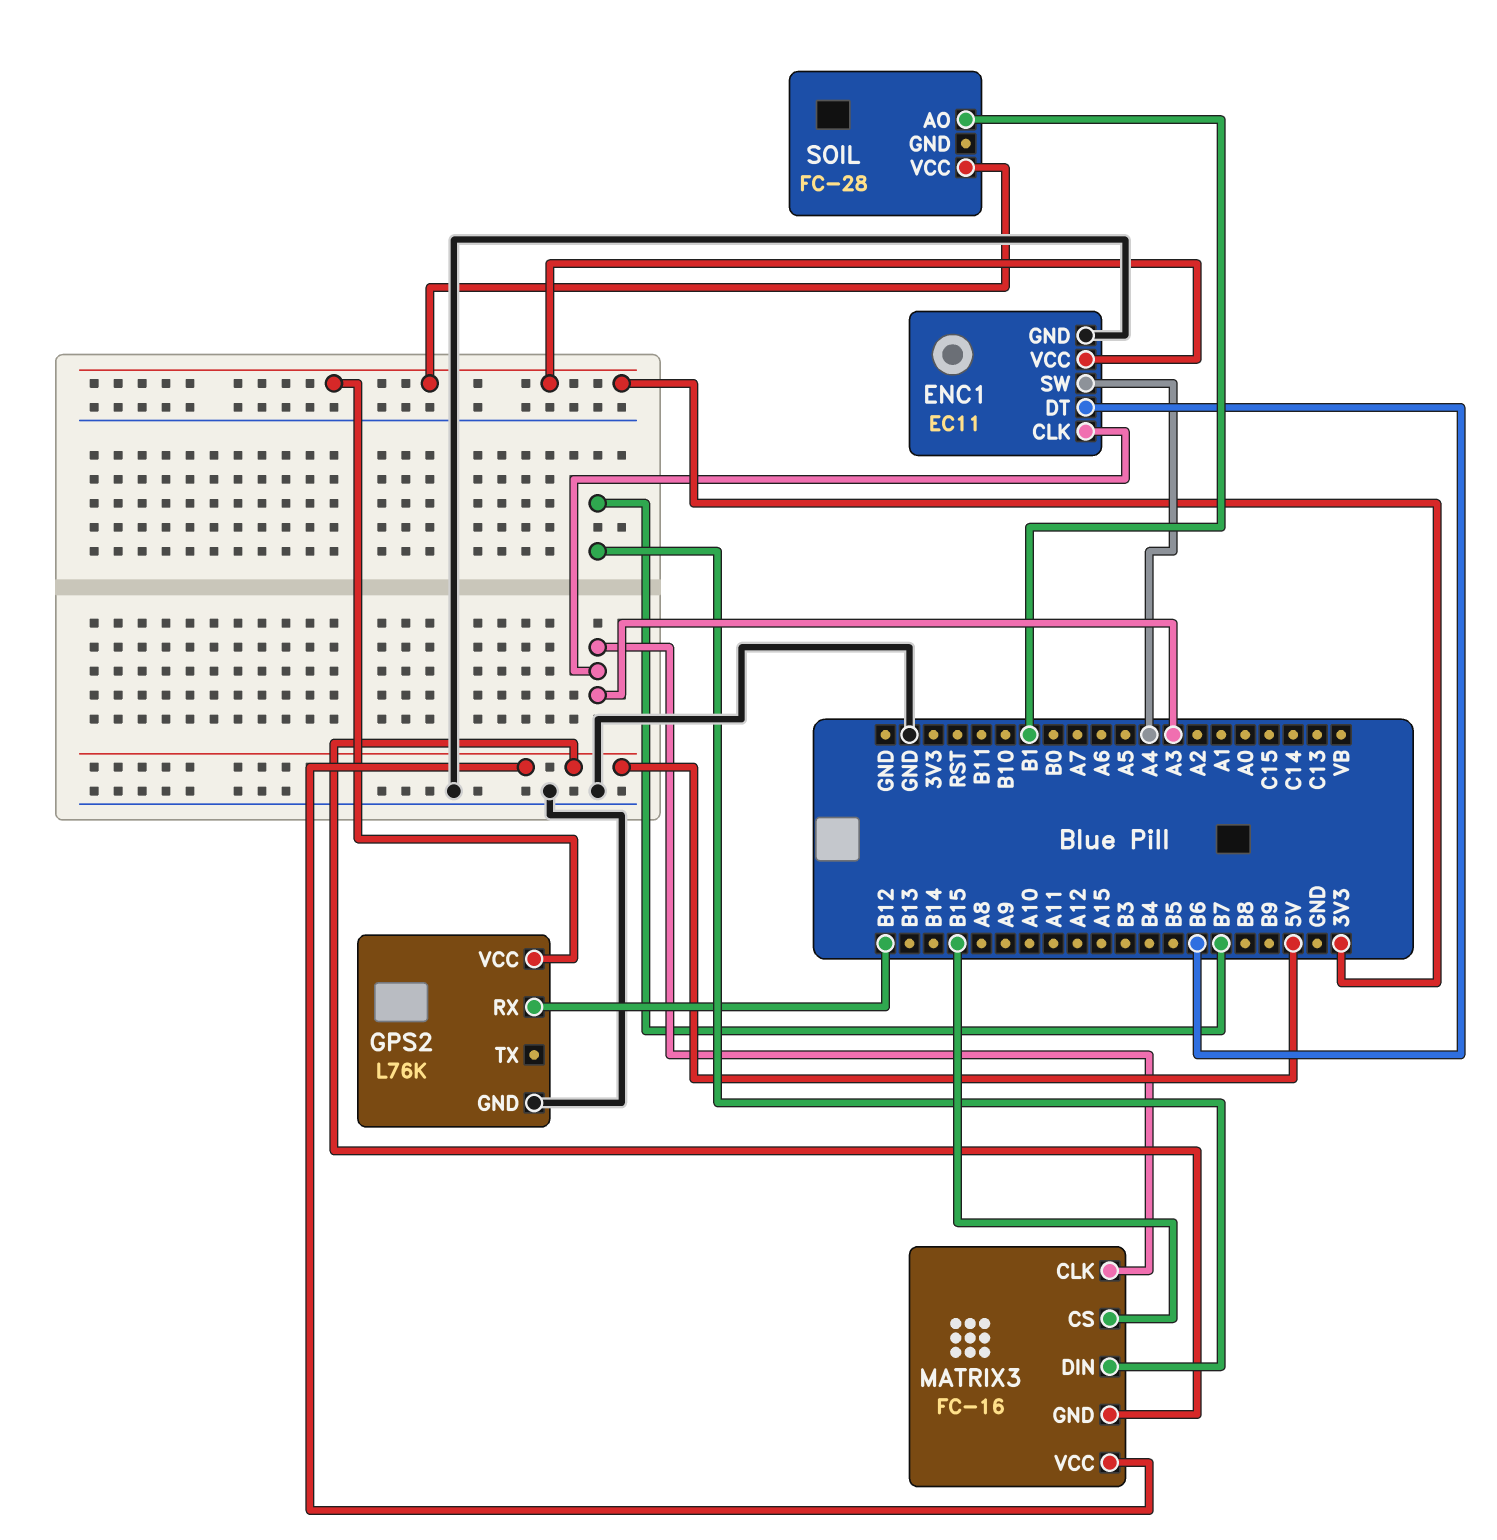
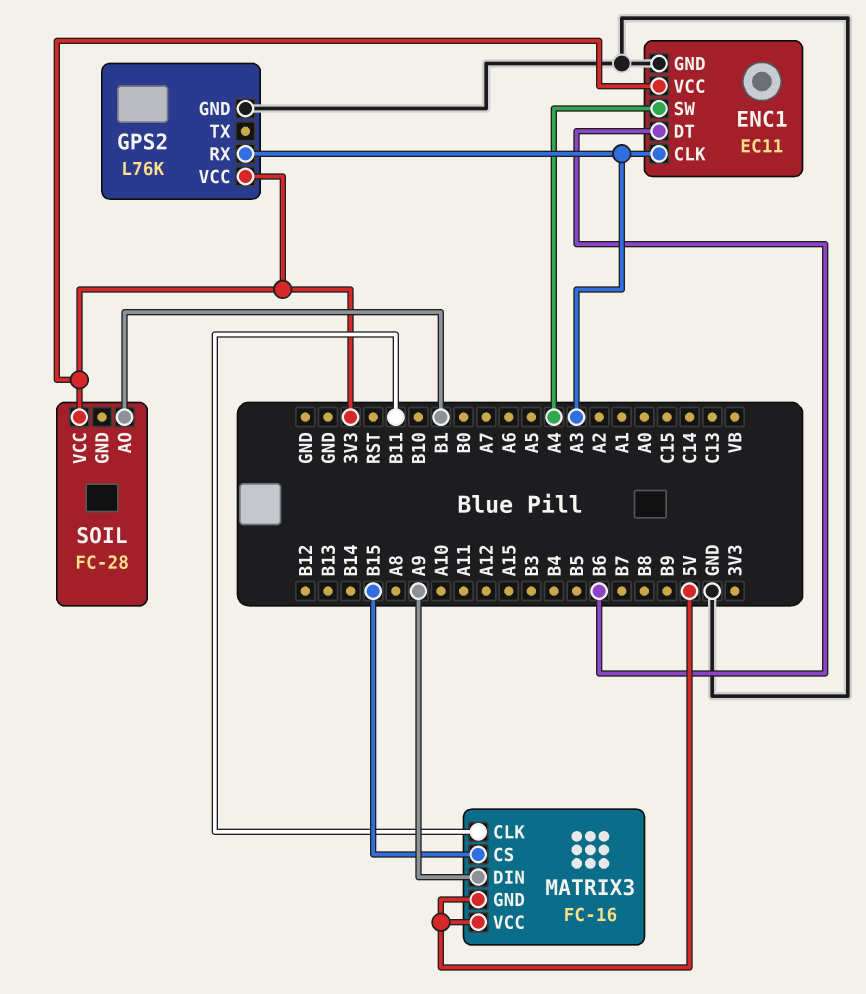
GPS2 pin RX: B12 -> A3
MATRIX3 pin CLK: A3 -> B11
MATRIX3 pin DIN: B7 -> A9

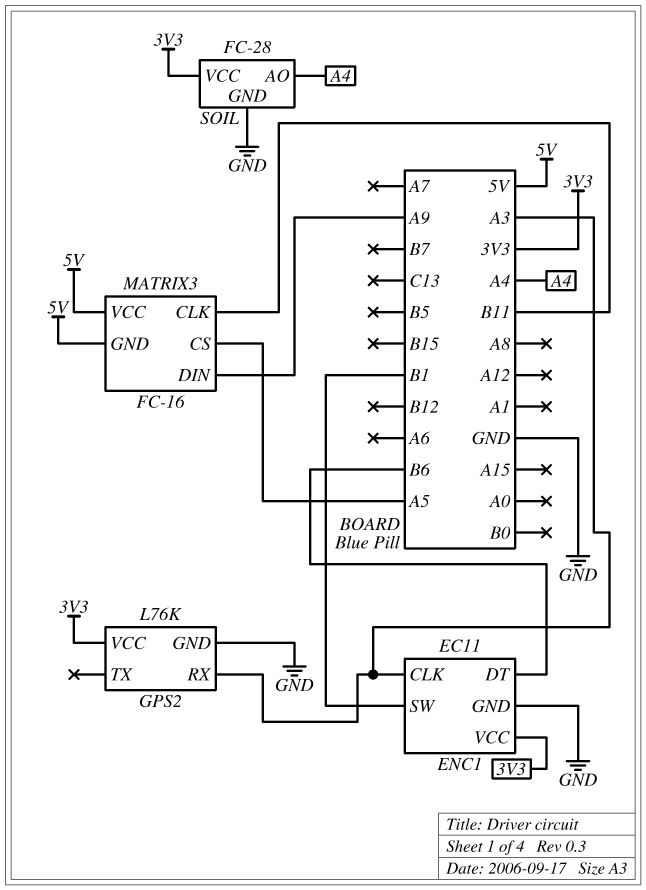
ENC1 pin SW: A4 -> B1
MATRIX3 pin CS: B15 -> A5
SOIL pin AO: B1 -> A4
SOIL pin GND: none -> GND

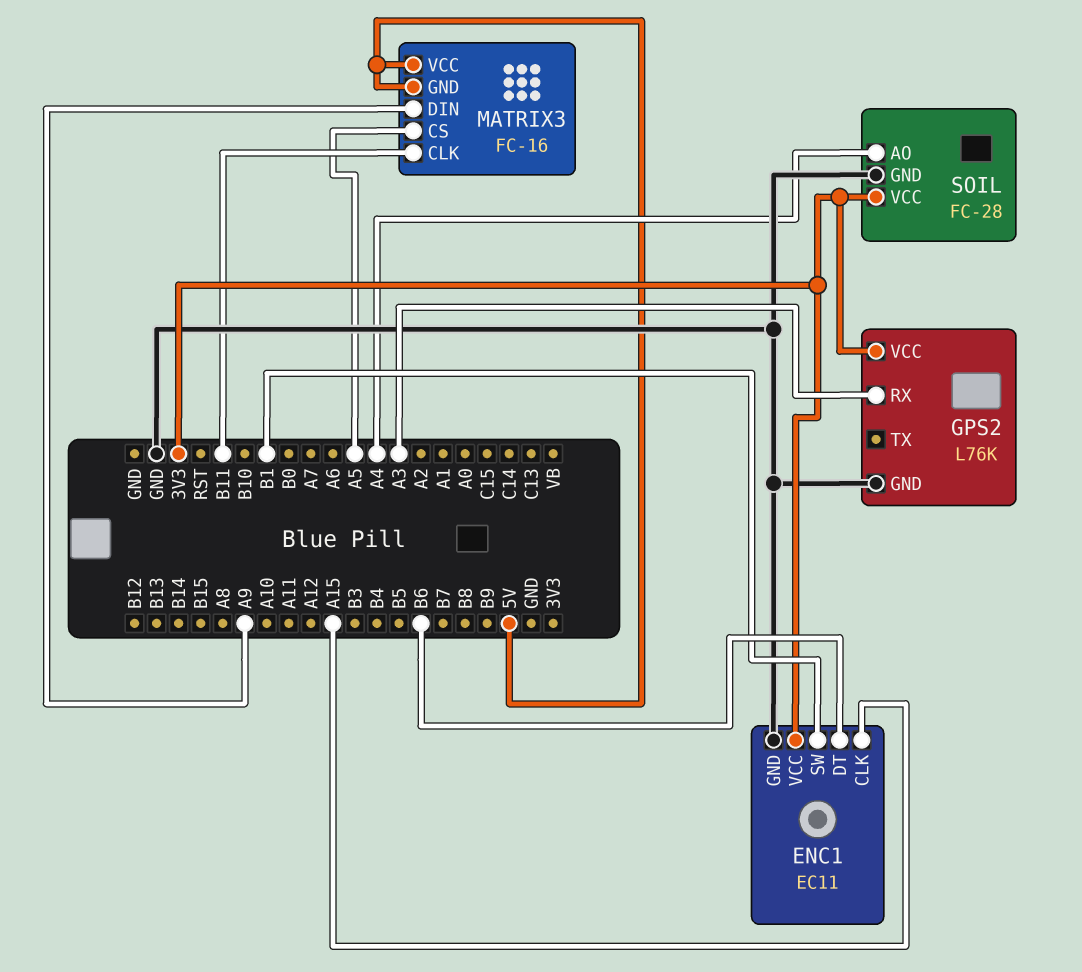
ENC1 pin CLK: A3 -> A15

